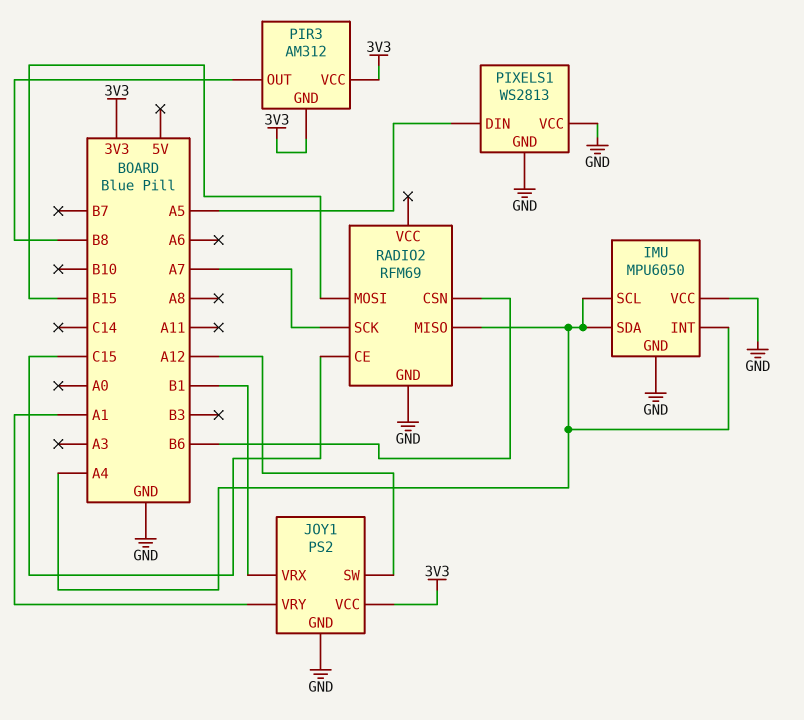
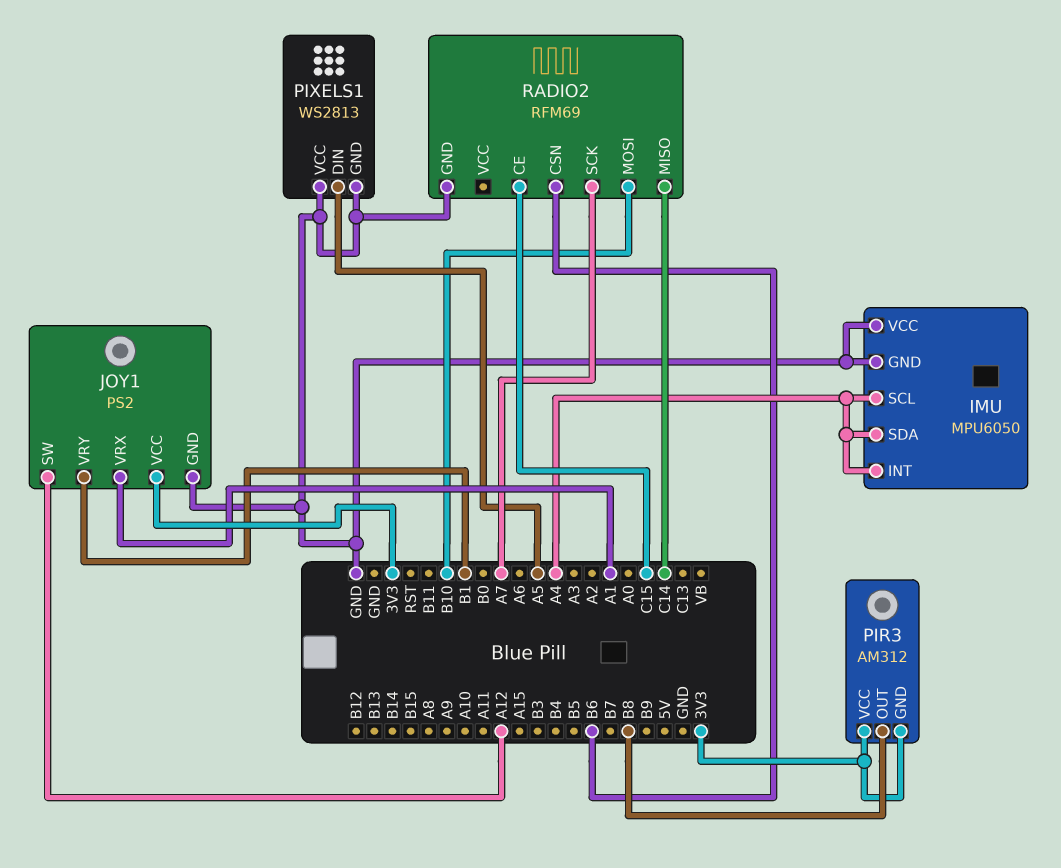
JOY1 pin VRX: B1 -> A1
JOY1 pin VRY: A1 -> B1
RADIO2 pin MISO: A4 -> C14
RADIO2 pin MOSI: B15 -> B10

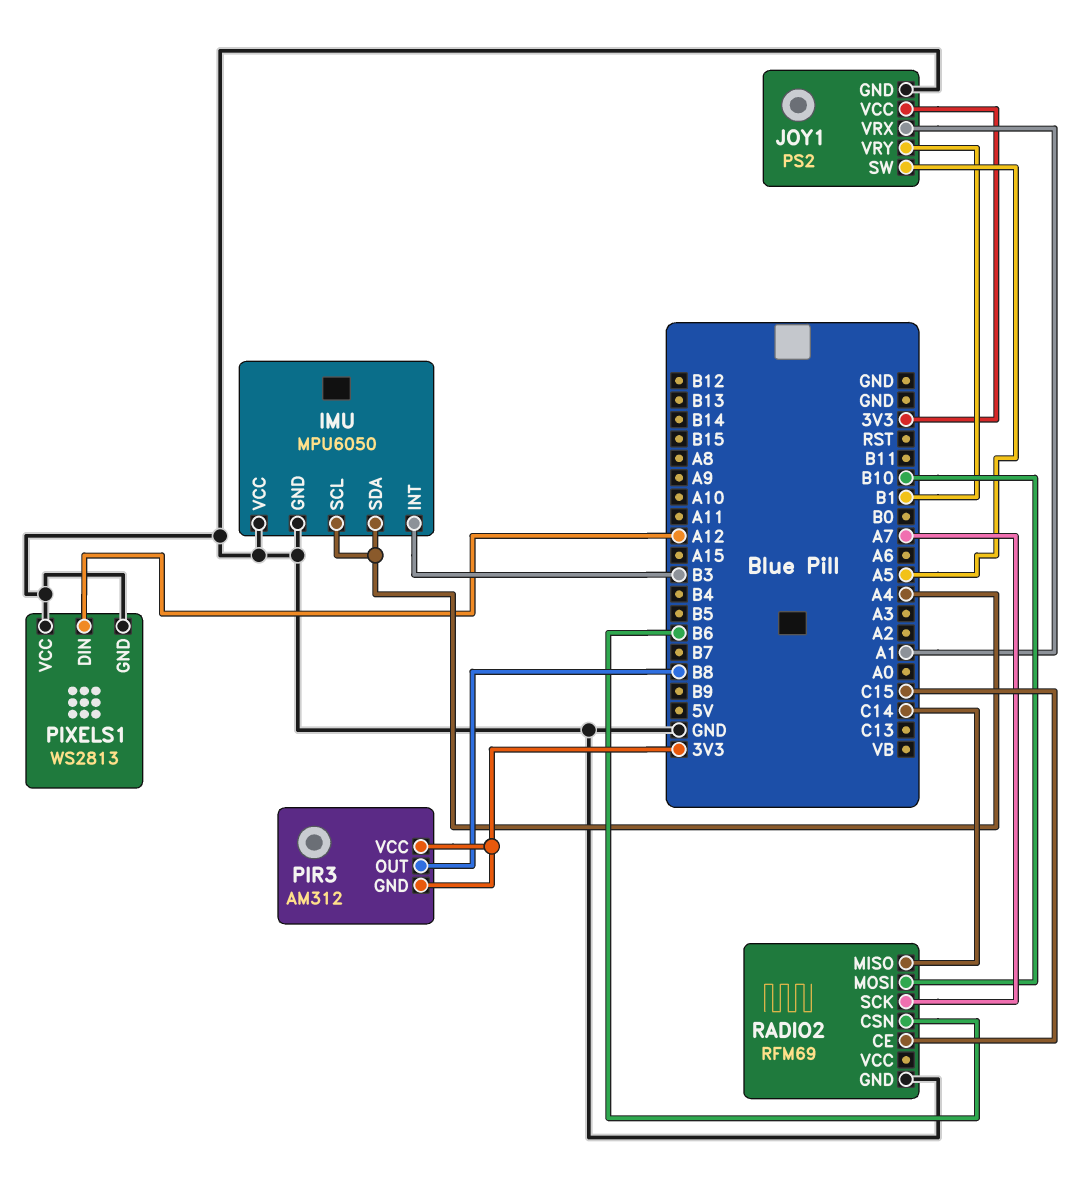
IMU pin INT: A4 -> B3
JOY1 pin SW: A12 -> A5
PIXELS1 pin DIN: A5 -> A12

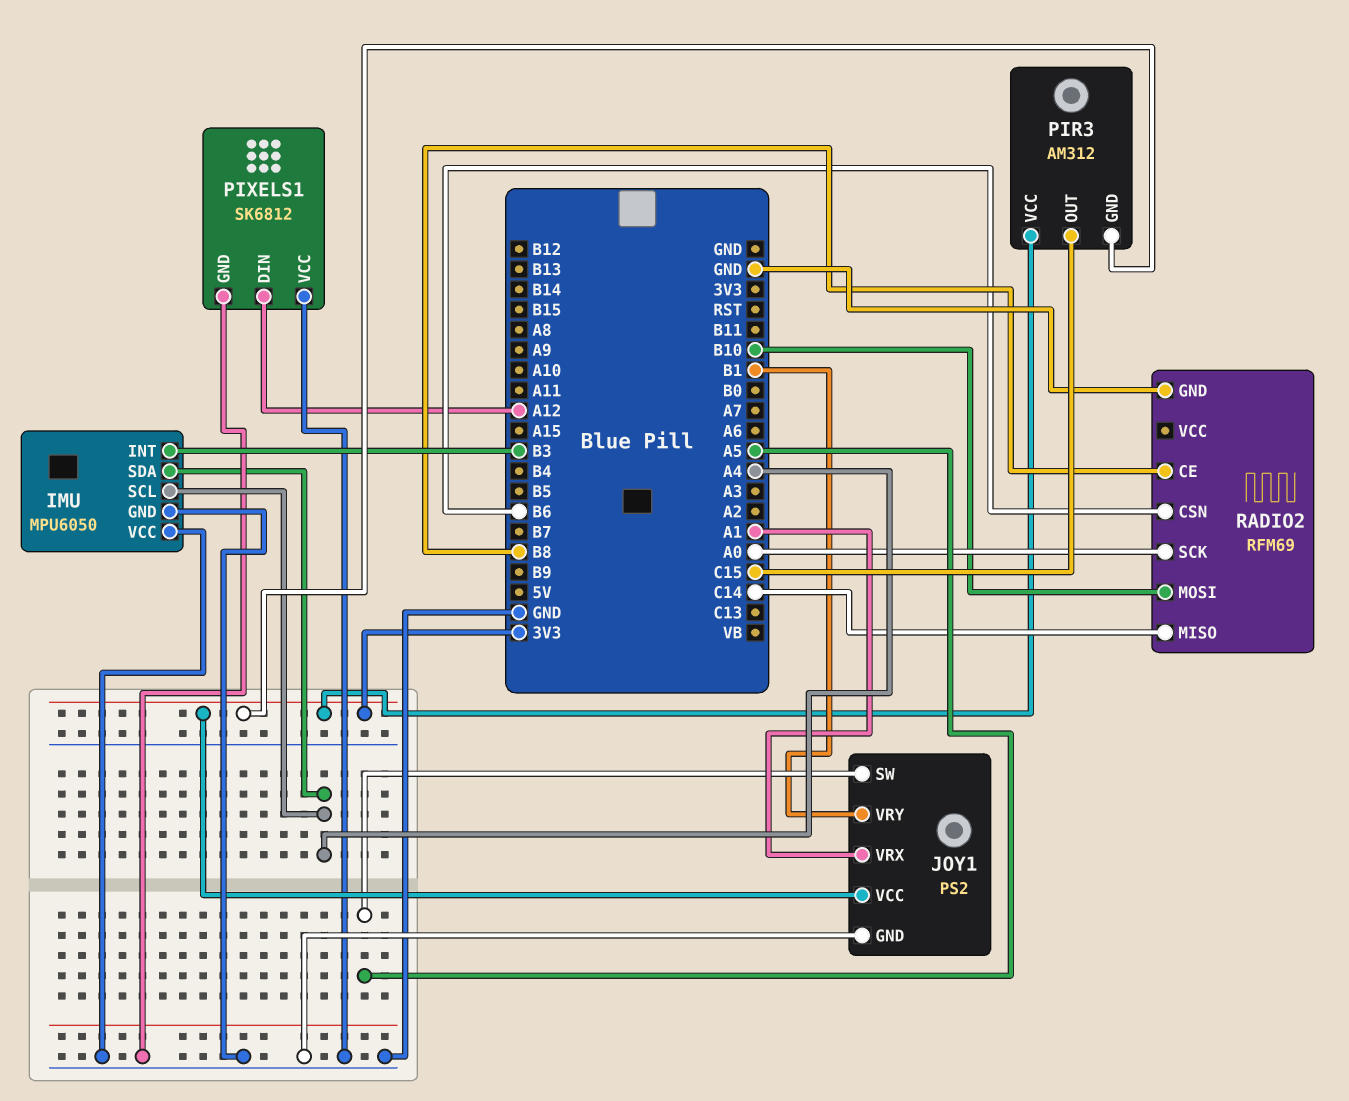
PIR3 pin OUT: B8 -> C15
PIXELS1: WS2813 -> SK6812
RADIO2 pin CE: C15 -> B8
RADIO2 pin SCK: A7 -> A0

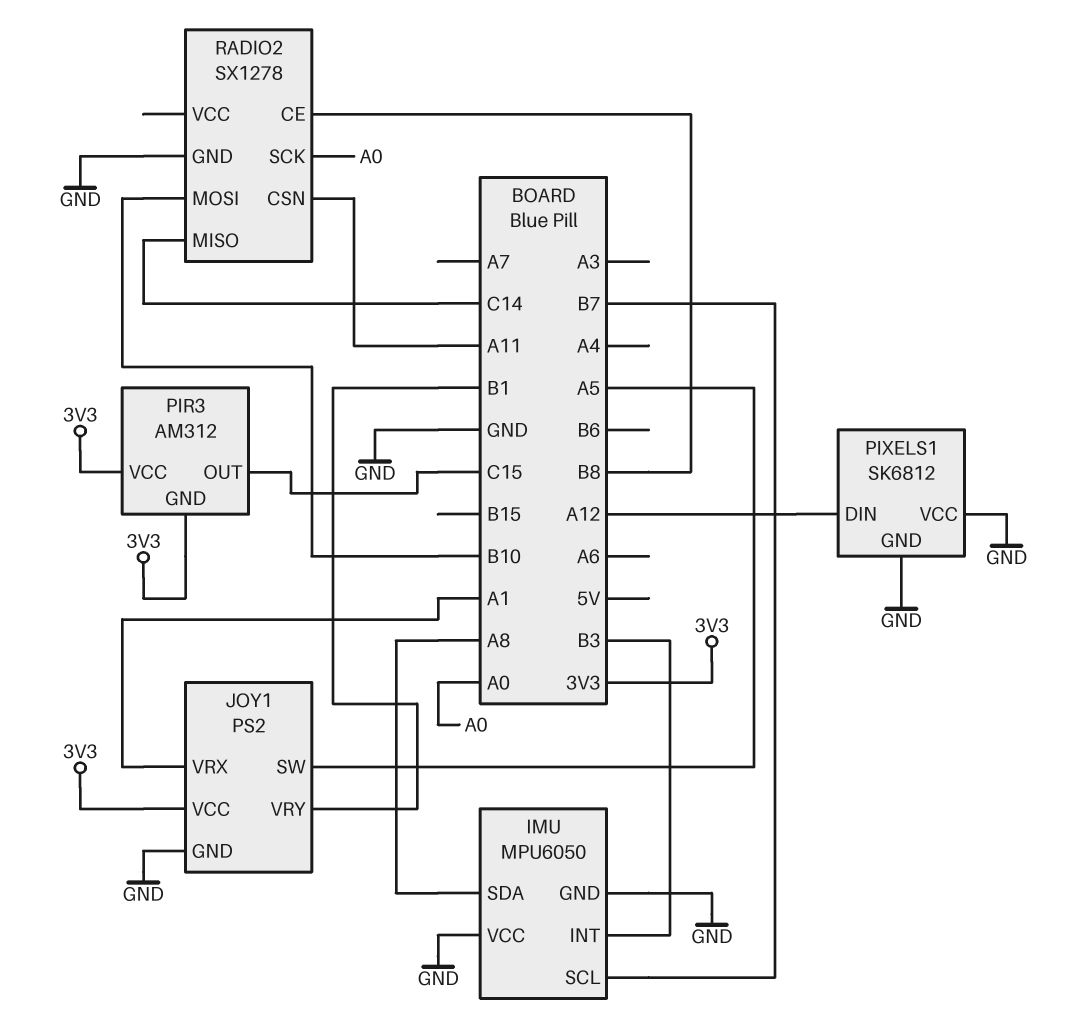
IMU pin SCL: A4 -> B7
IMU pin SDA: A4 -> A8
RADIO2: RFM69 -> SX1278
RADIO2 pin CSN: B6 -> A11

